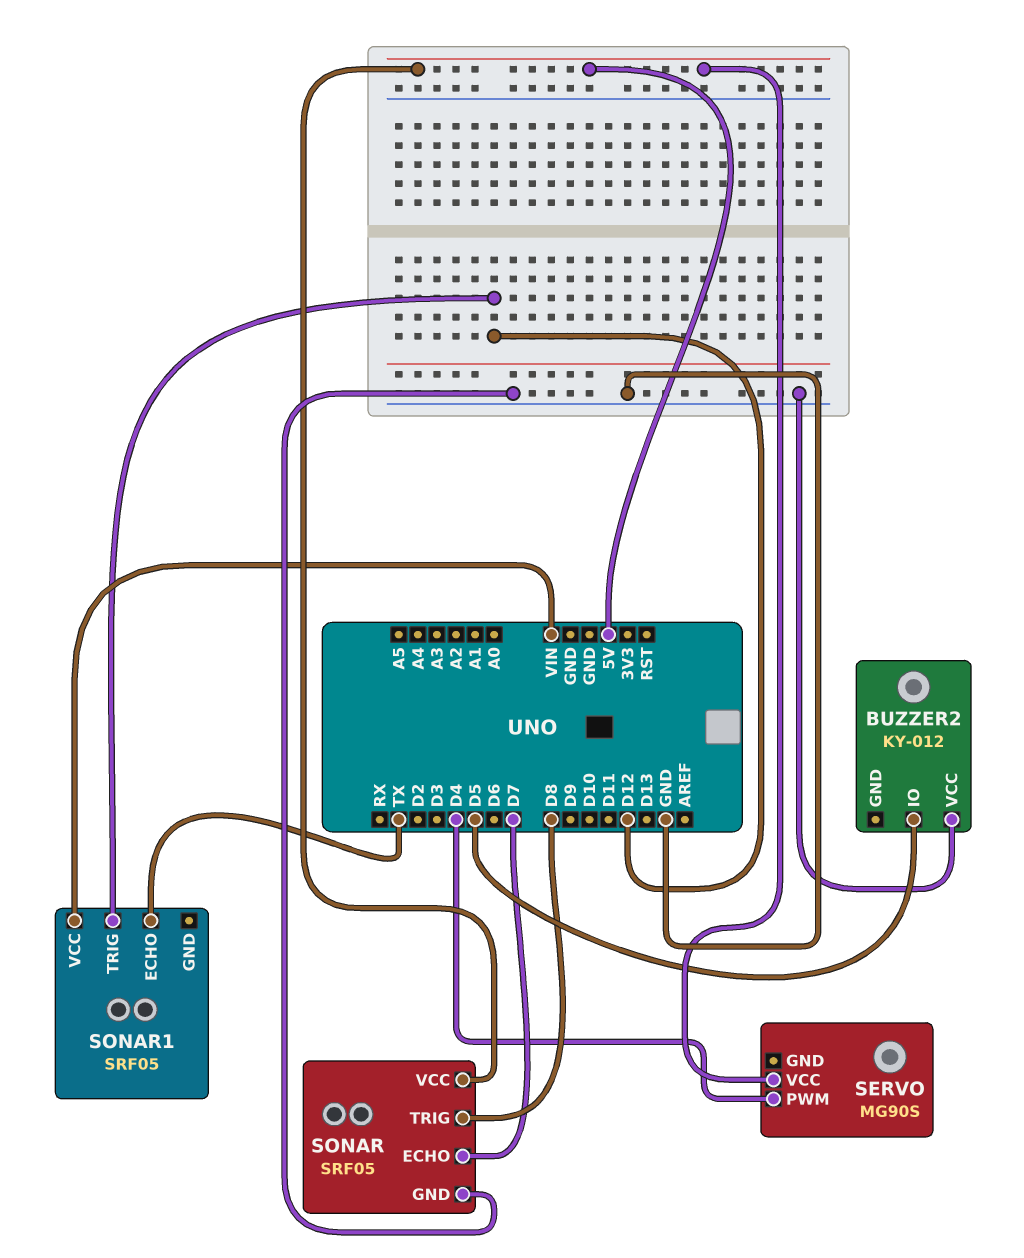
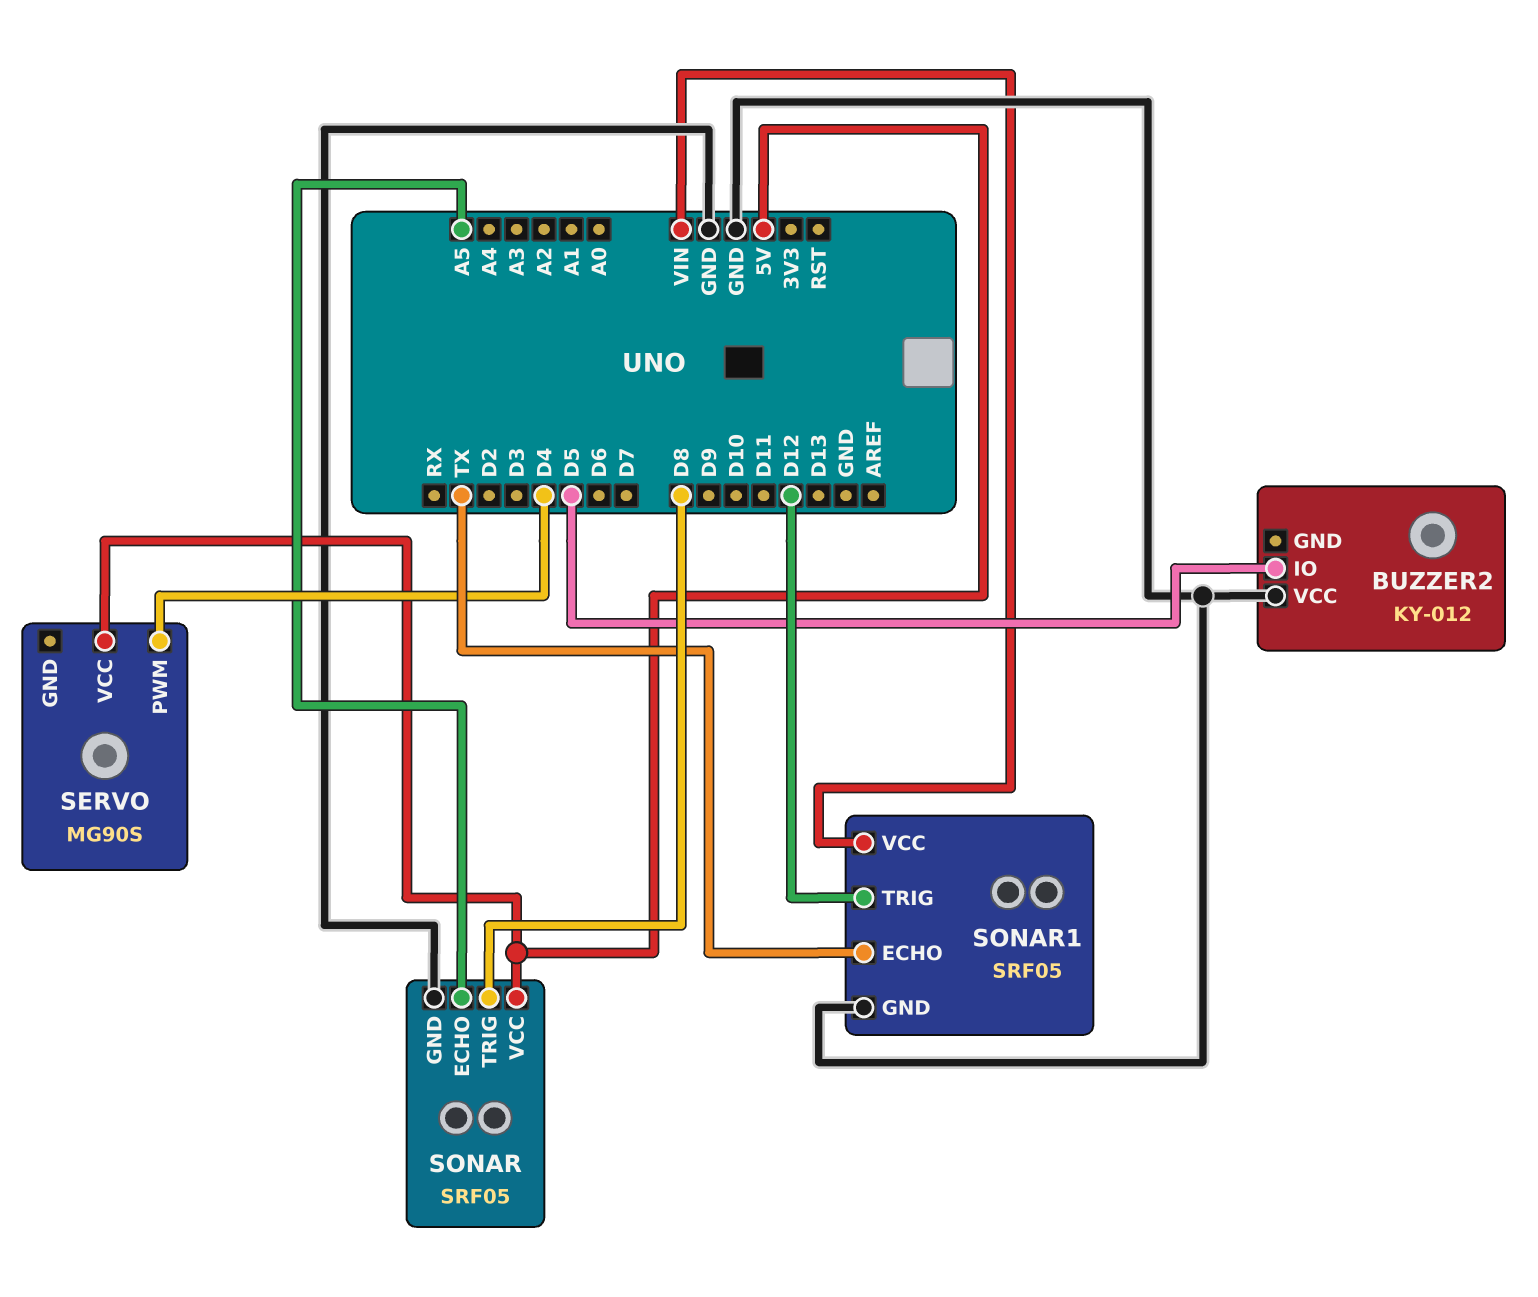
SONAR pin ECHO: D7 -> A5
SONAR1 pin GND: none -> GND

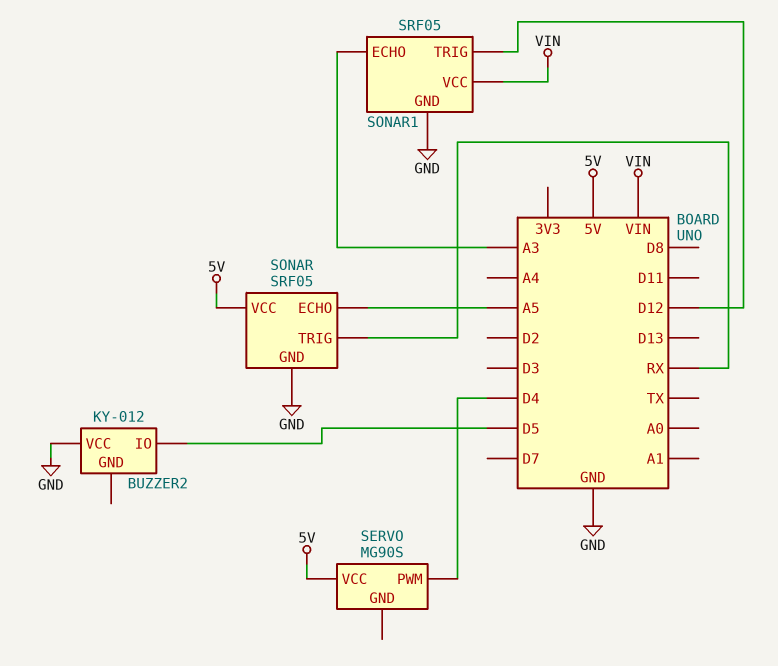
SONAR pin TRIG: D8 -> RX
SONAR1 pin ECHO: TX -> A3

